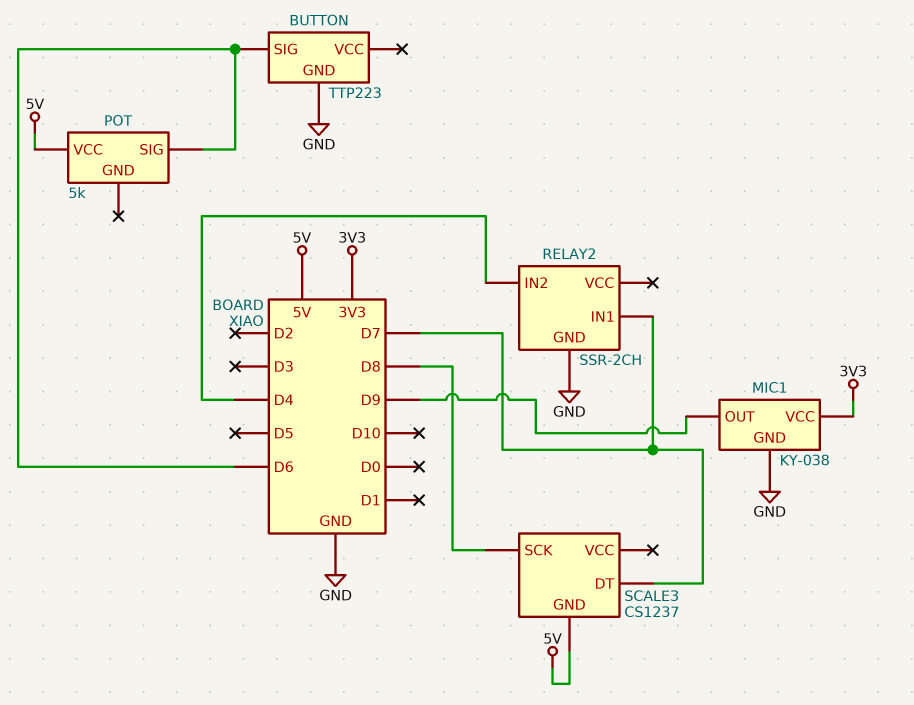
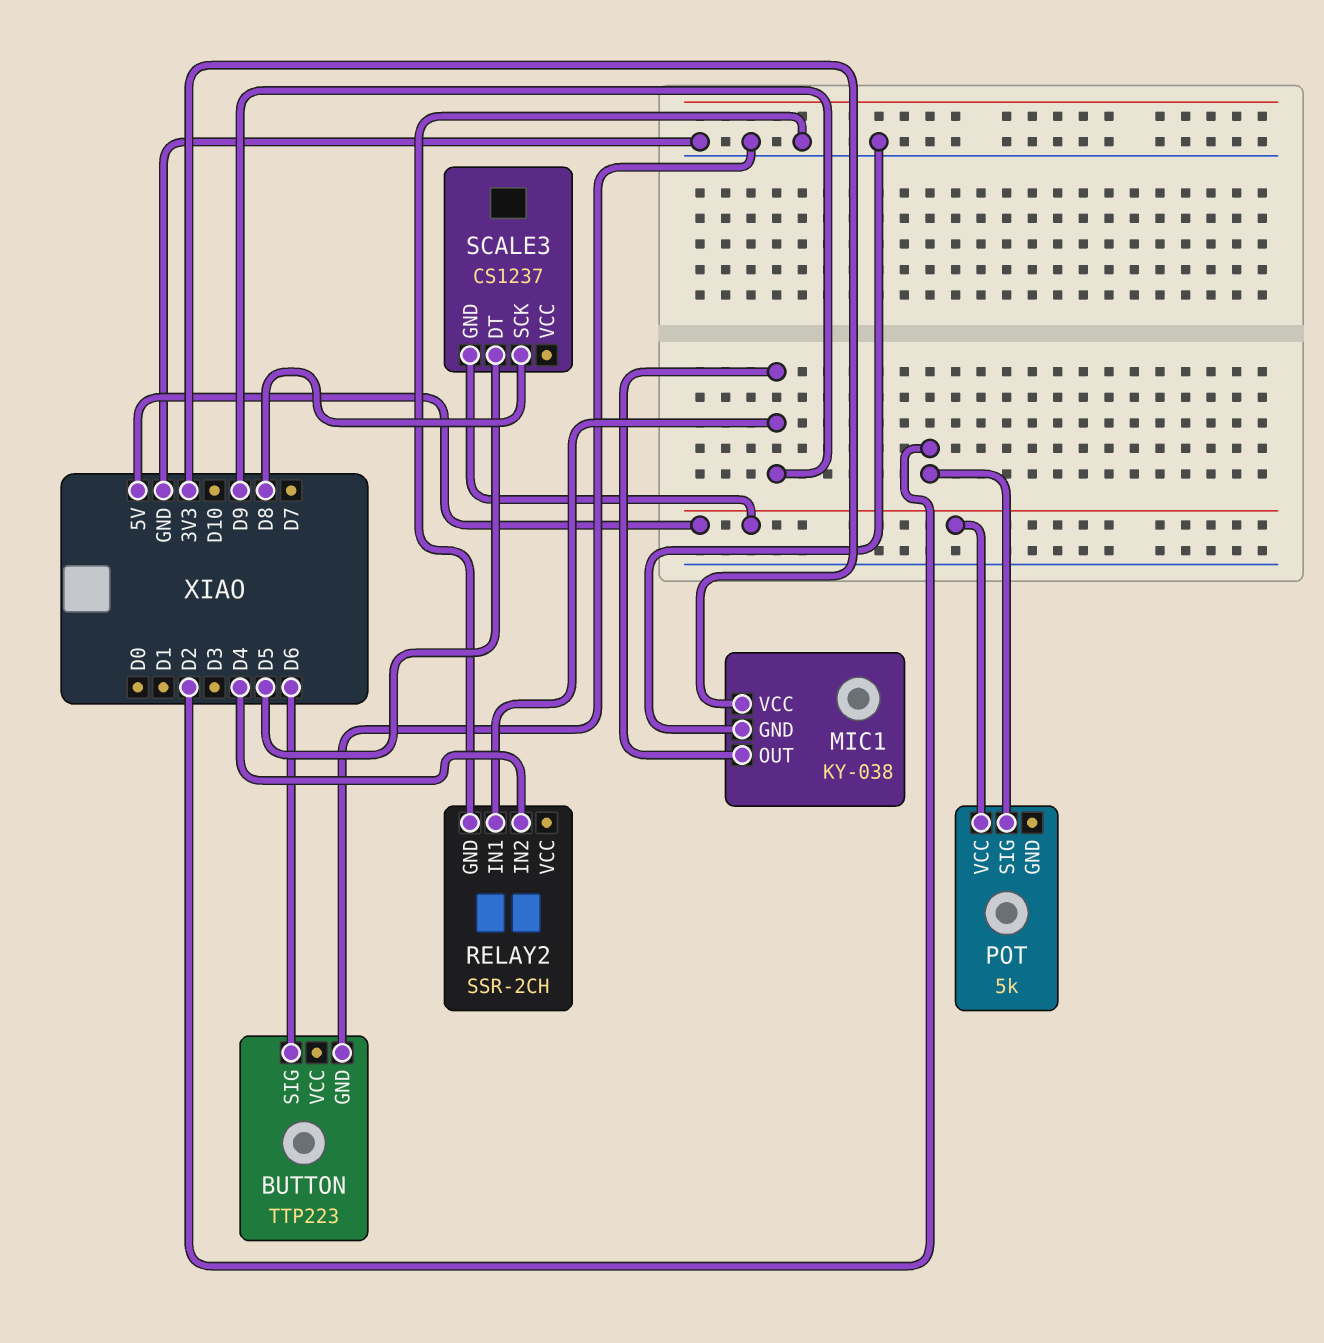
POT pin SIG: D6 -> D2
RELAY2 pin IN1: D7 -> D9
SCALE3 pin DT: D7 -> D5

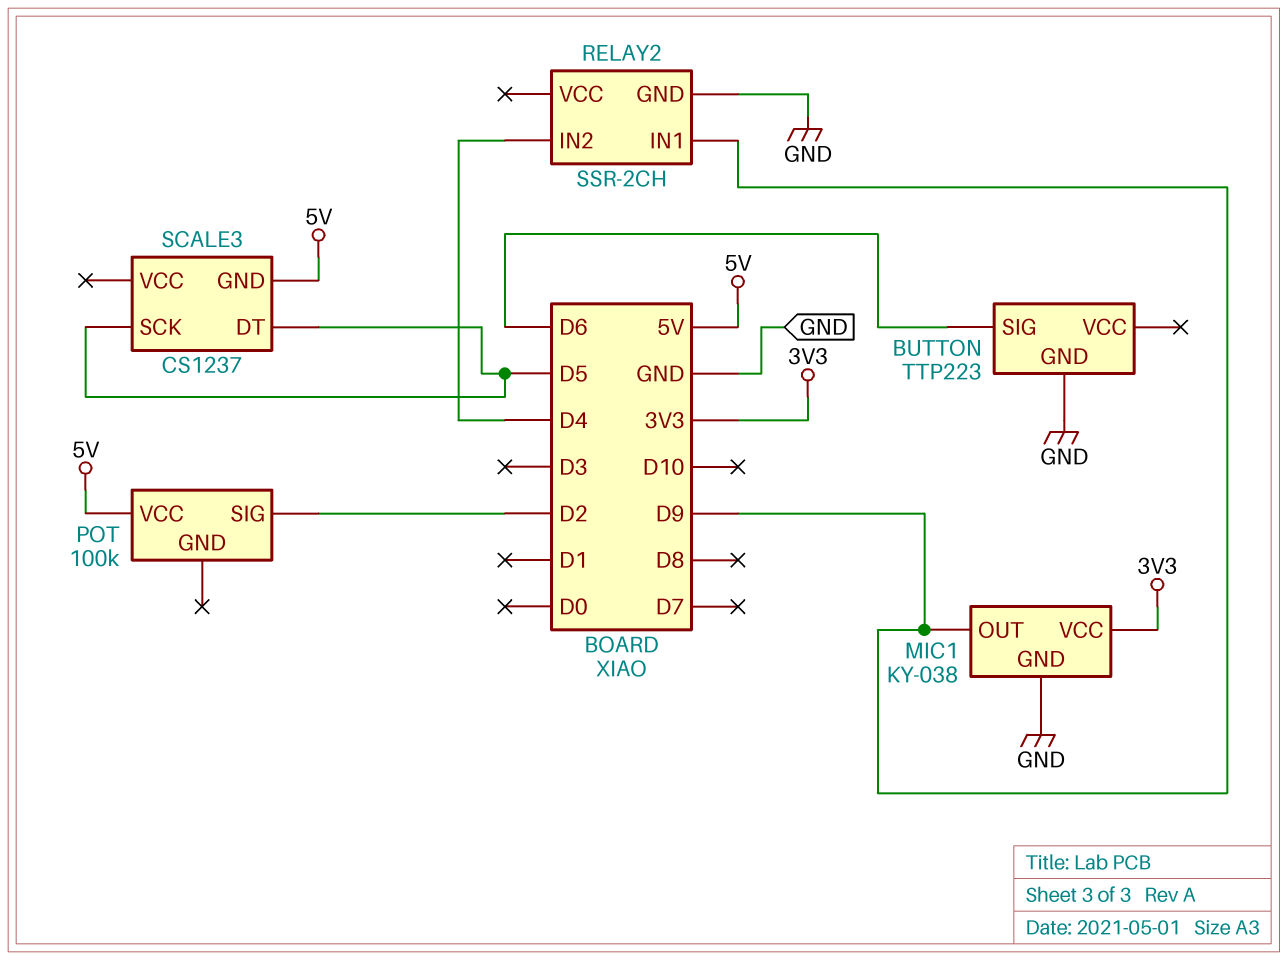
POT: 5k -> 100k
SCALE3 pin SCK: D8 -> D5

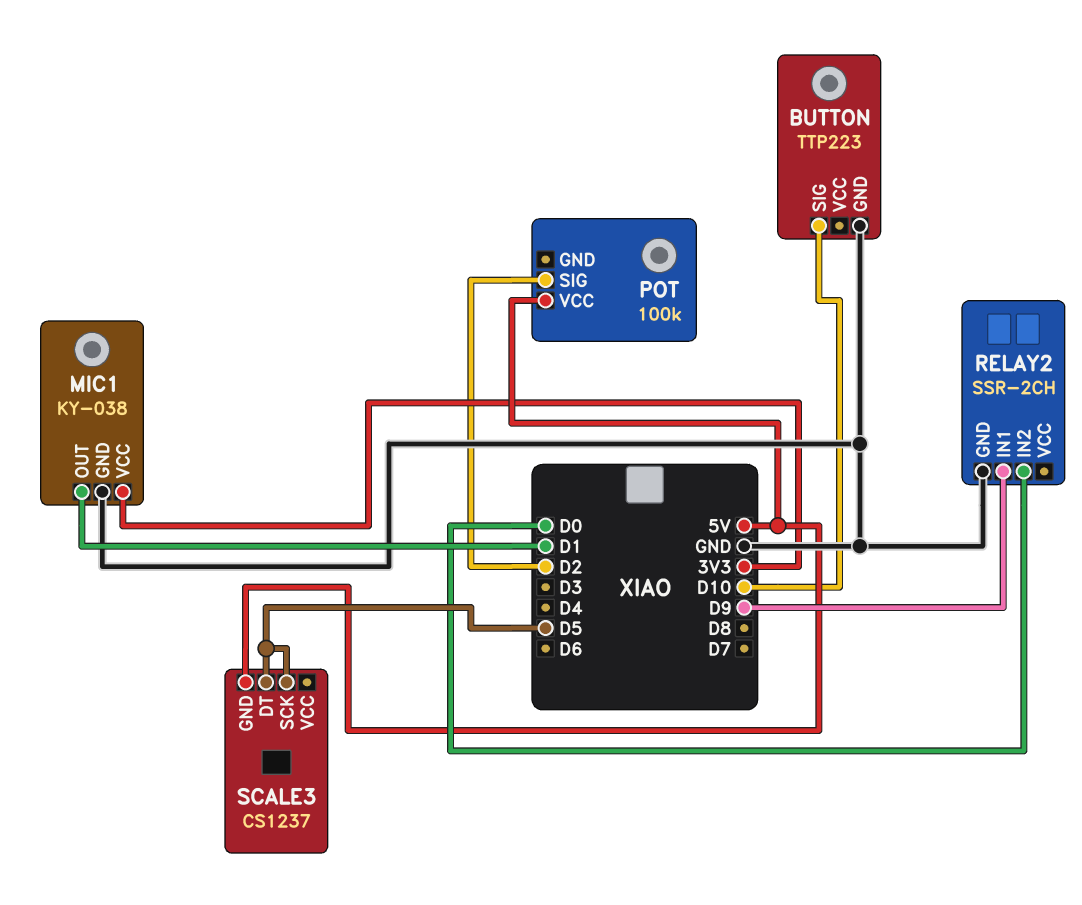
BUTTON pin SIG: D6 -> D10
MIC1 pin OUT: D9 -> D1
RELAY2 pin IN2: D4 -> D0

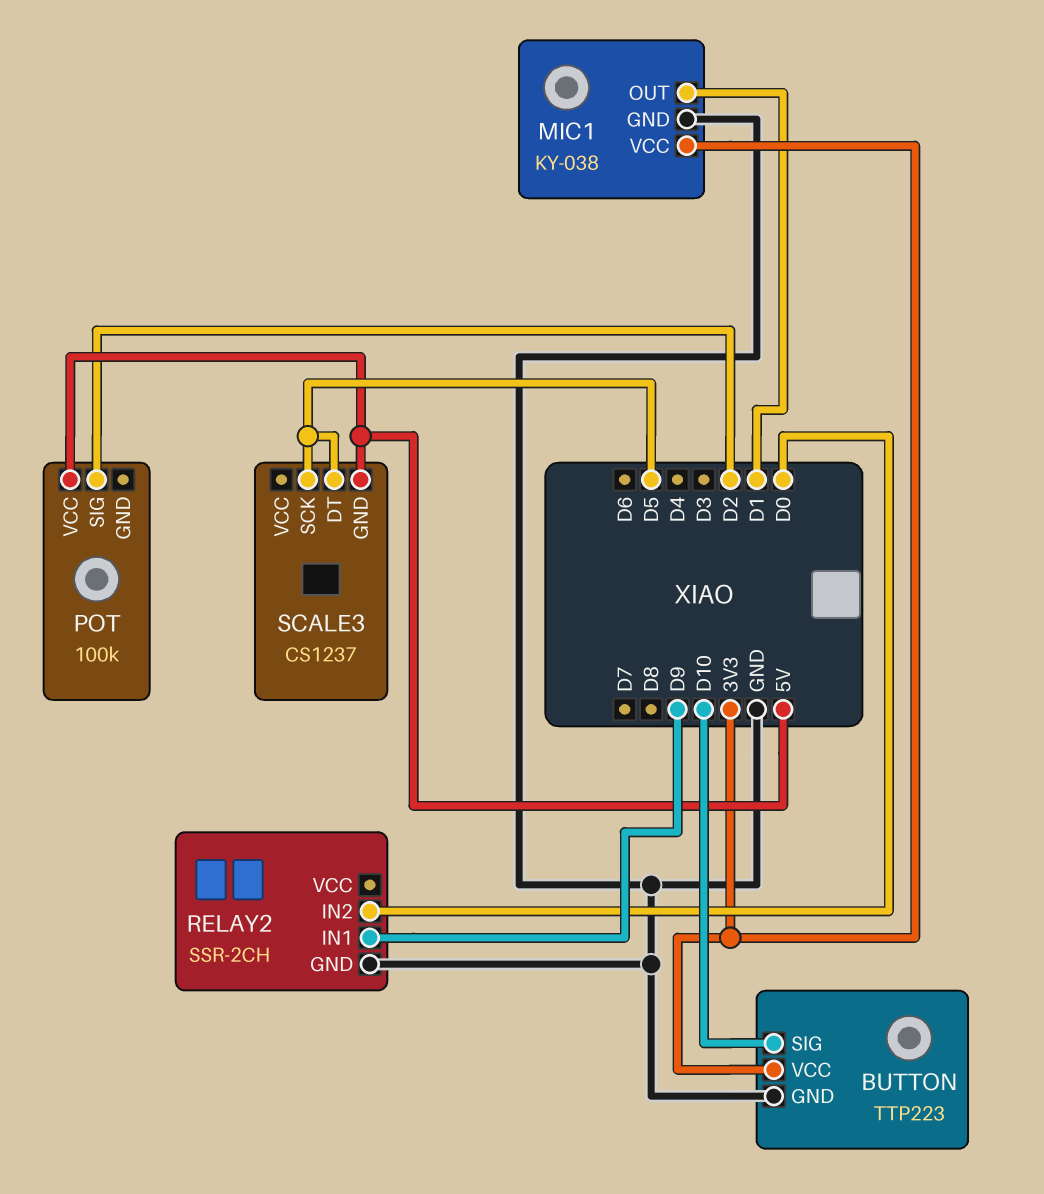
BUTTON pin VCC: none -> 3V3

